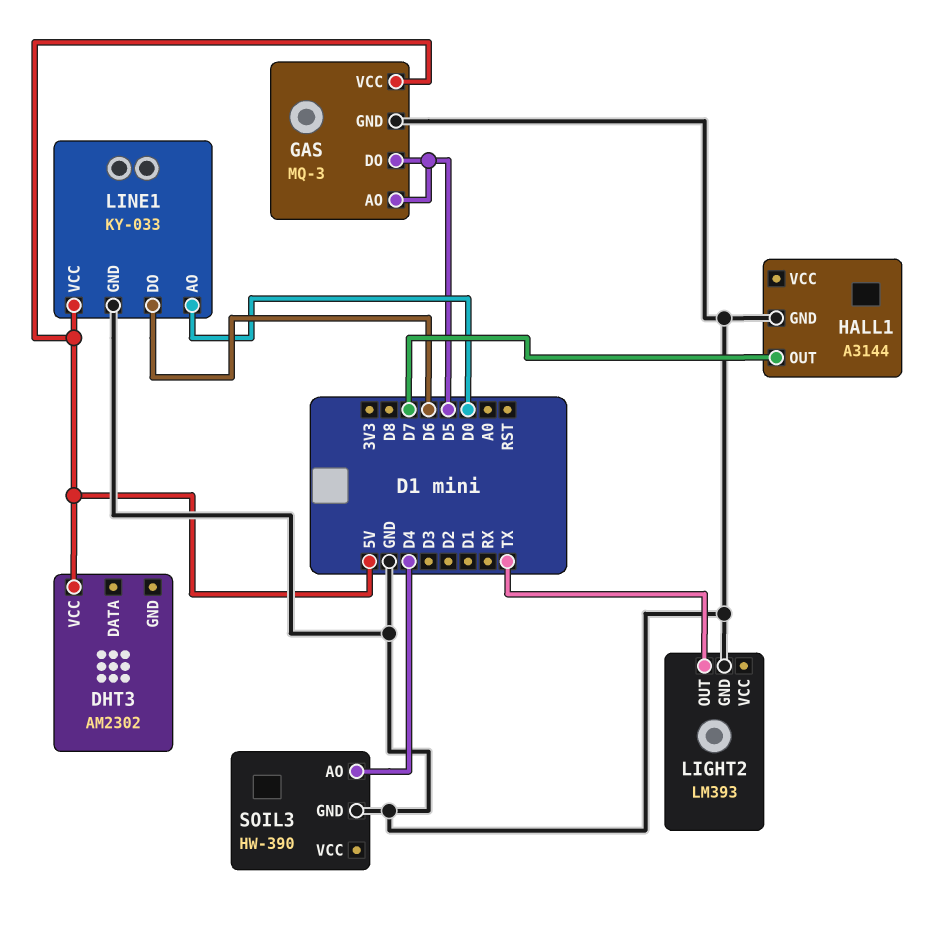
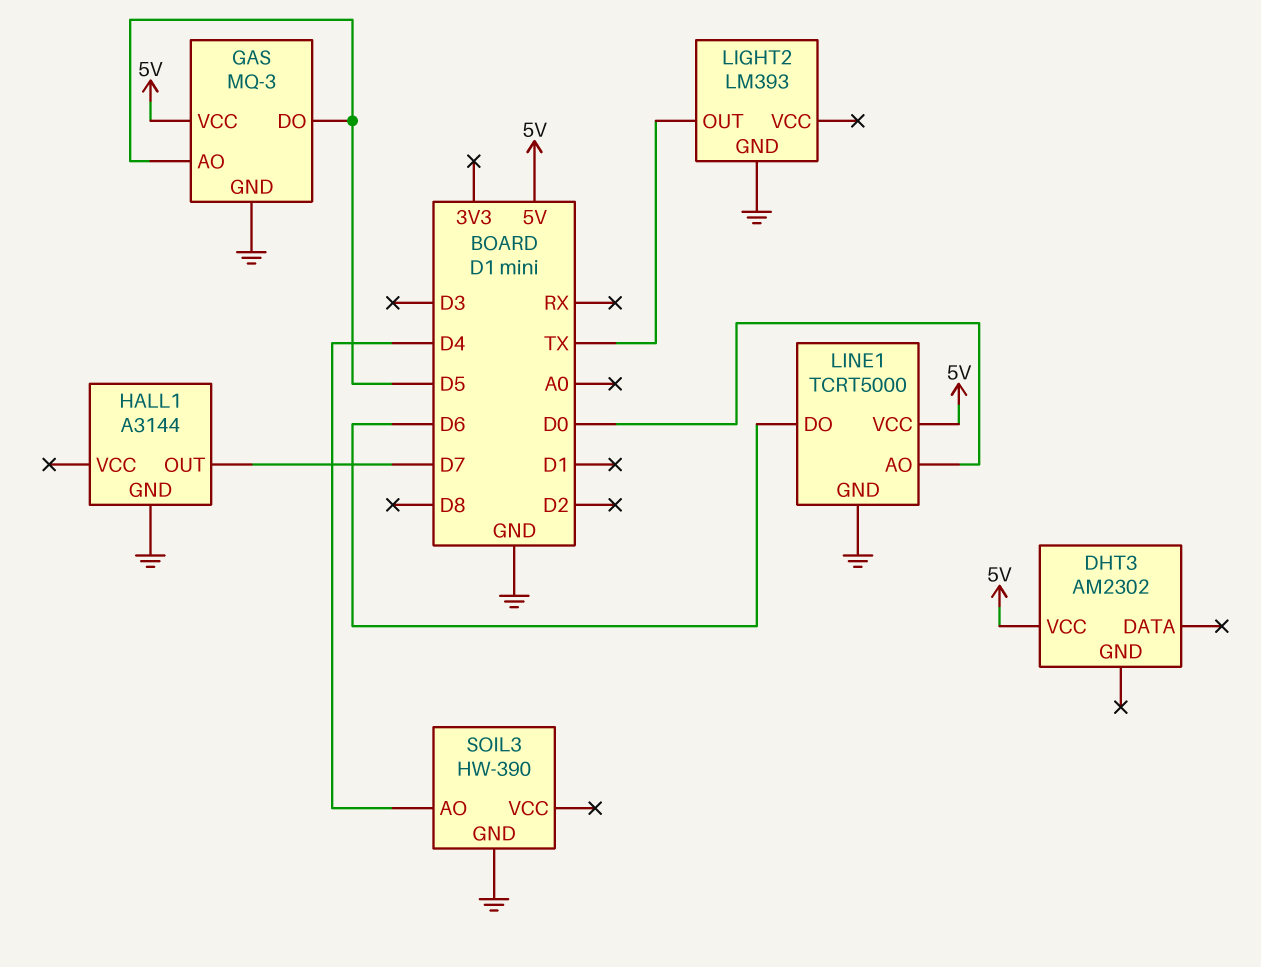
LINE1: KY-033 -> TCRT5000

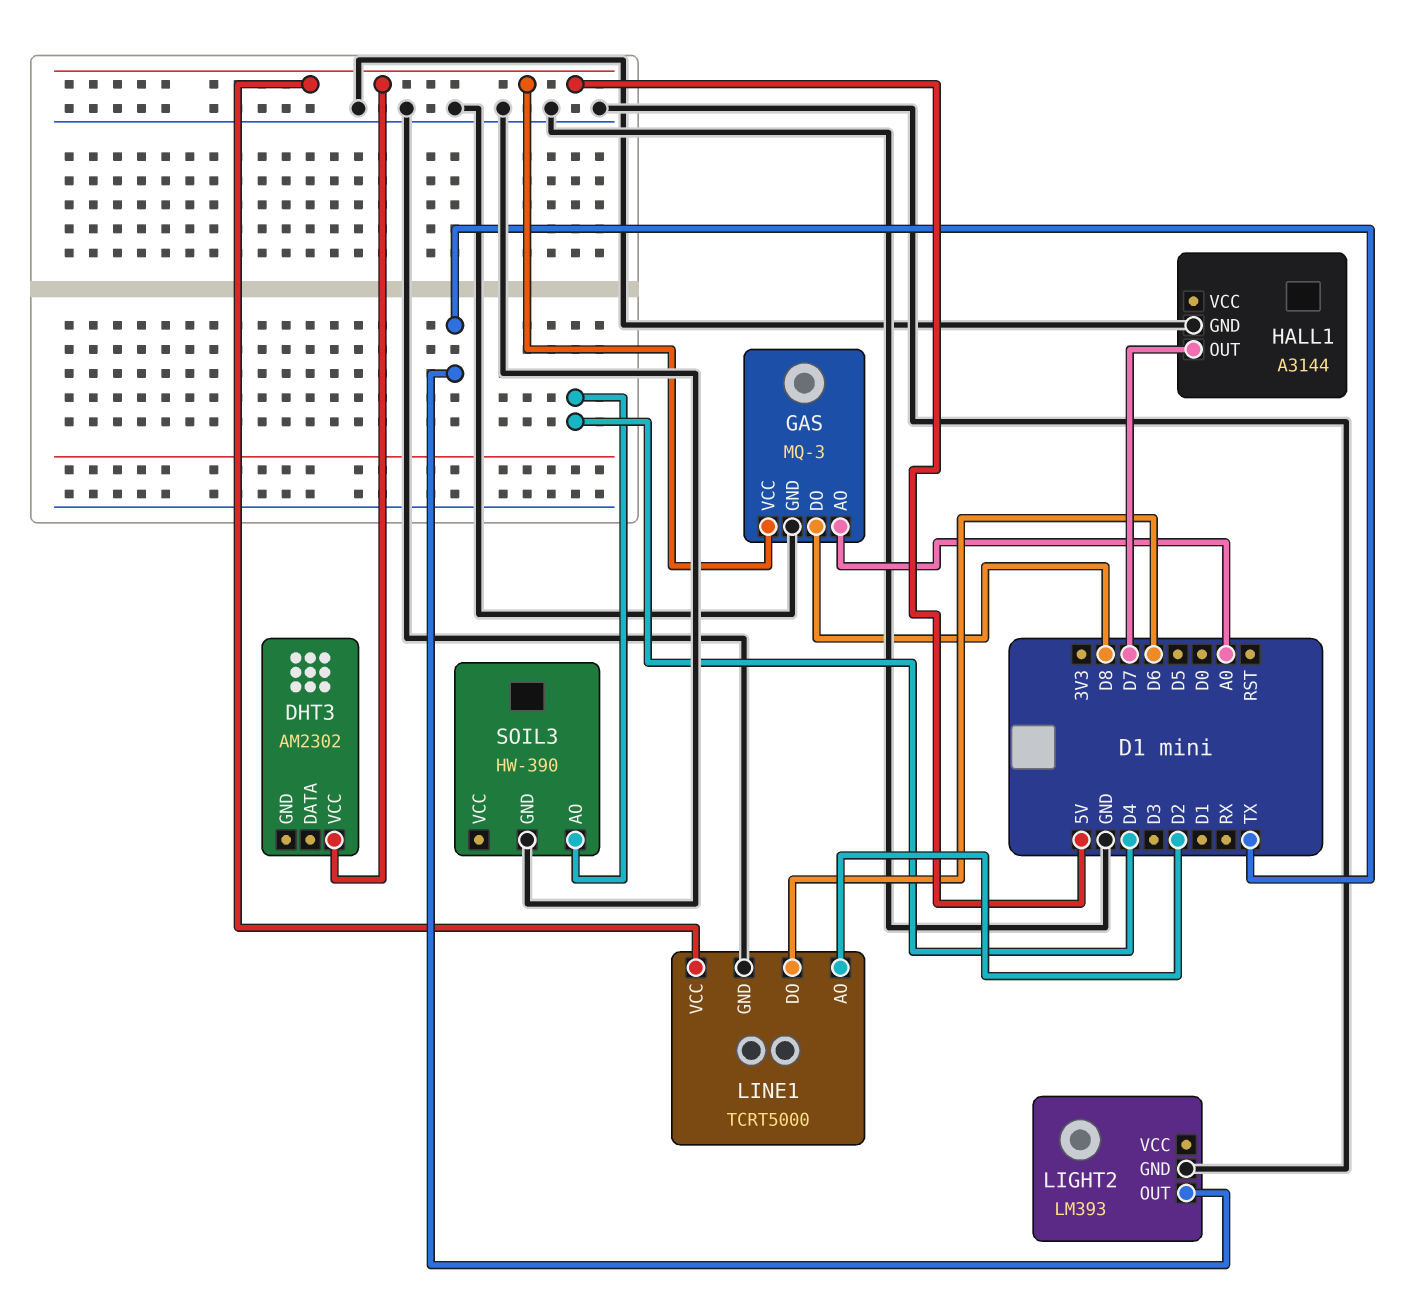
GAS pin AO: D5 -> A0
GAS pin DO: D5 -> D8
LINE1 pin AO: D0 -> D2

